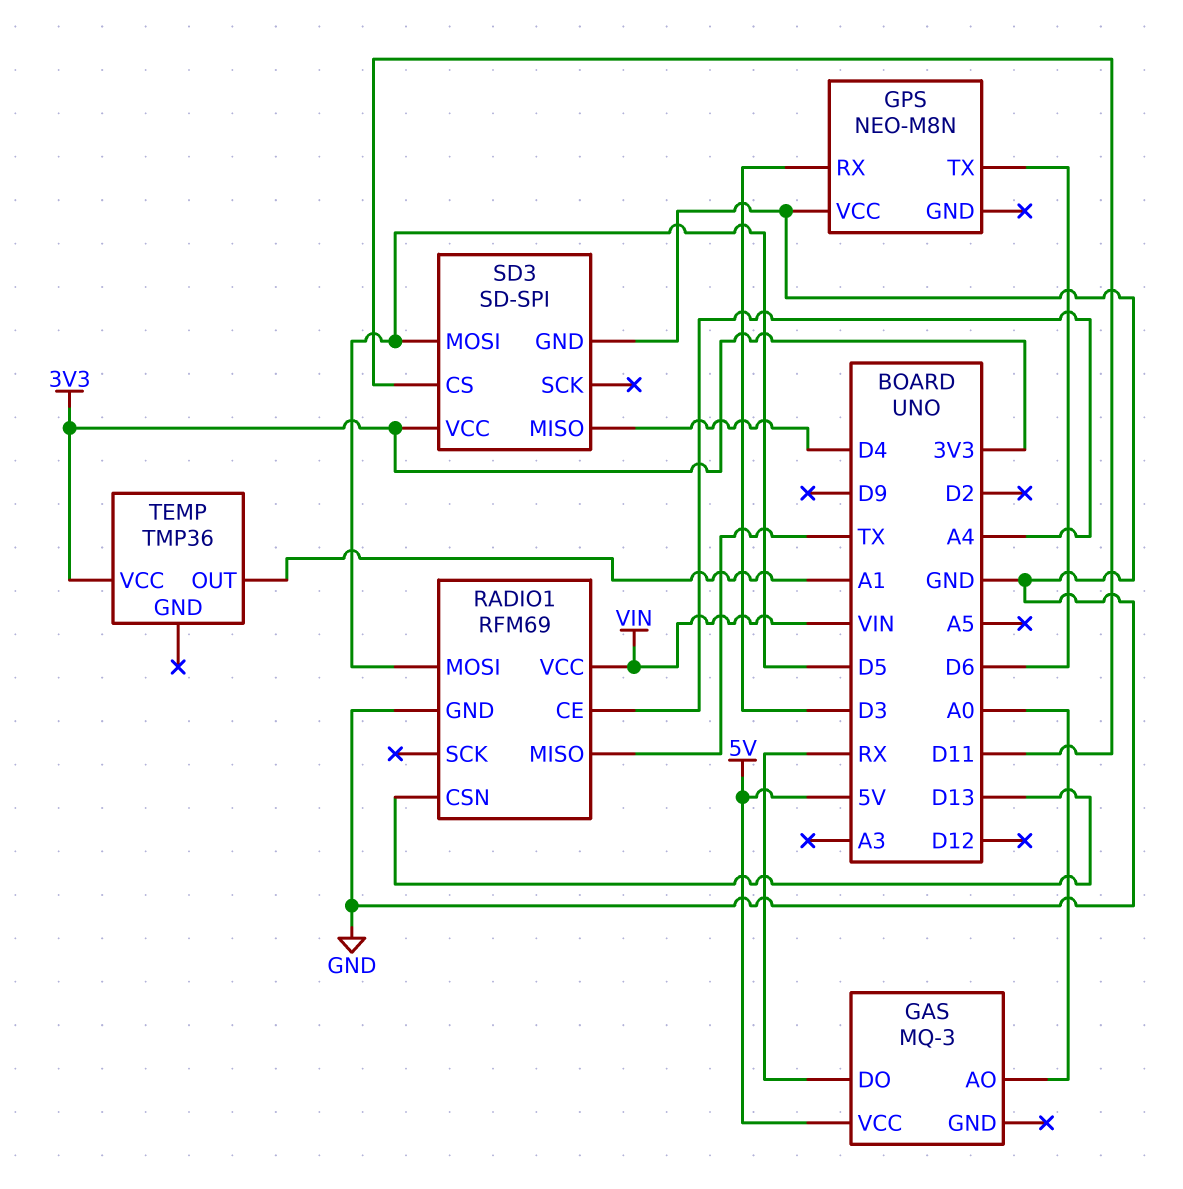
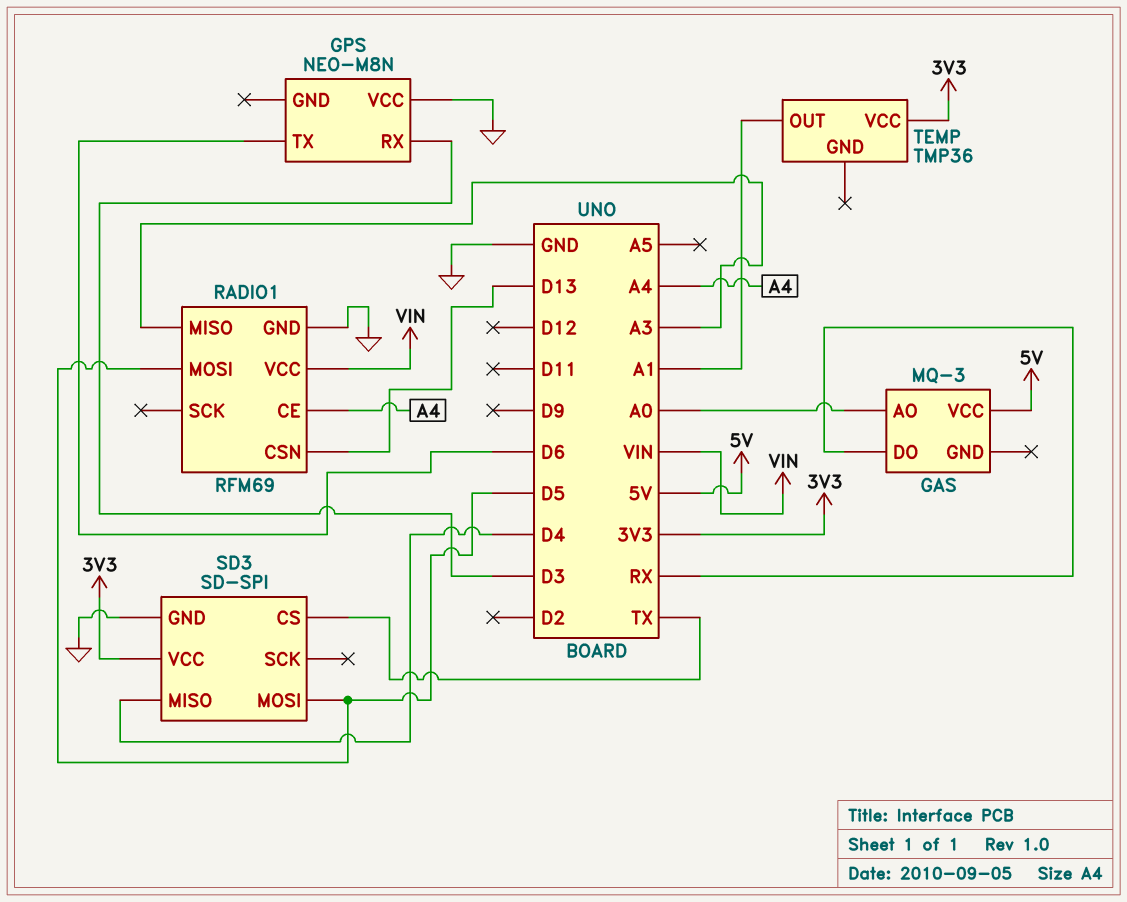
RADIO1 pin MISO: TX -> A3
SD3 pin CS: D11 -> TX

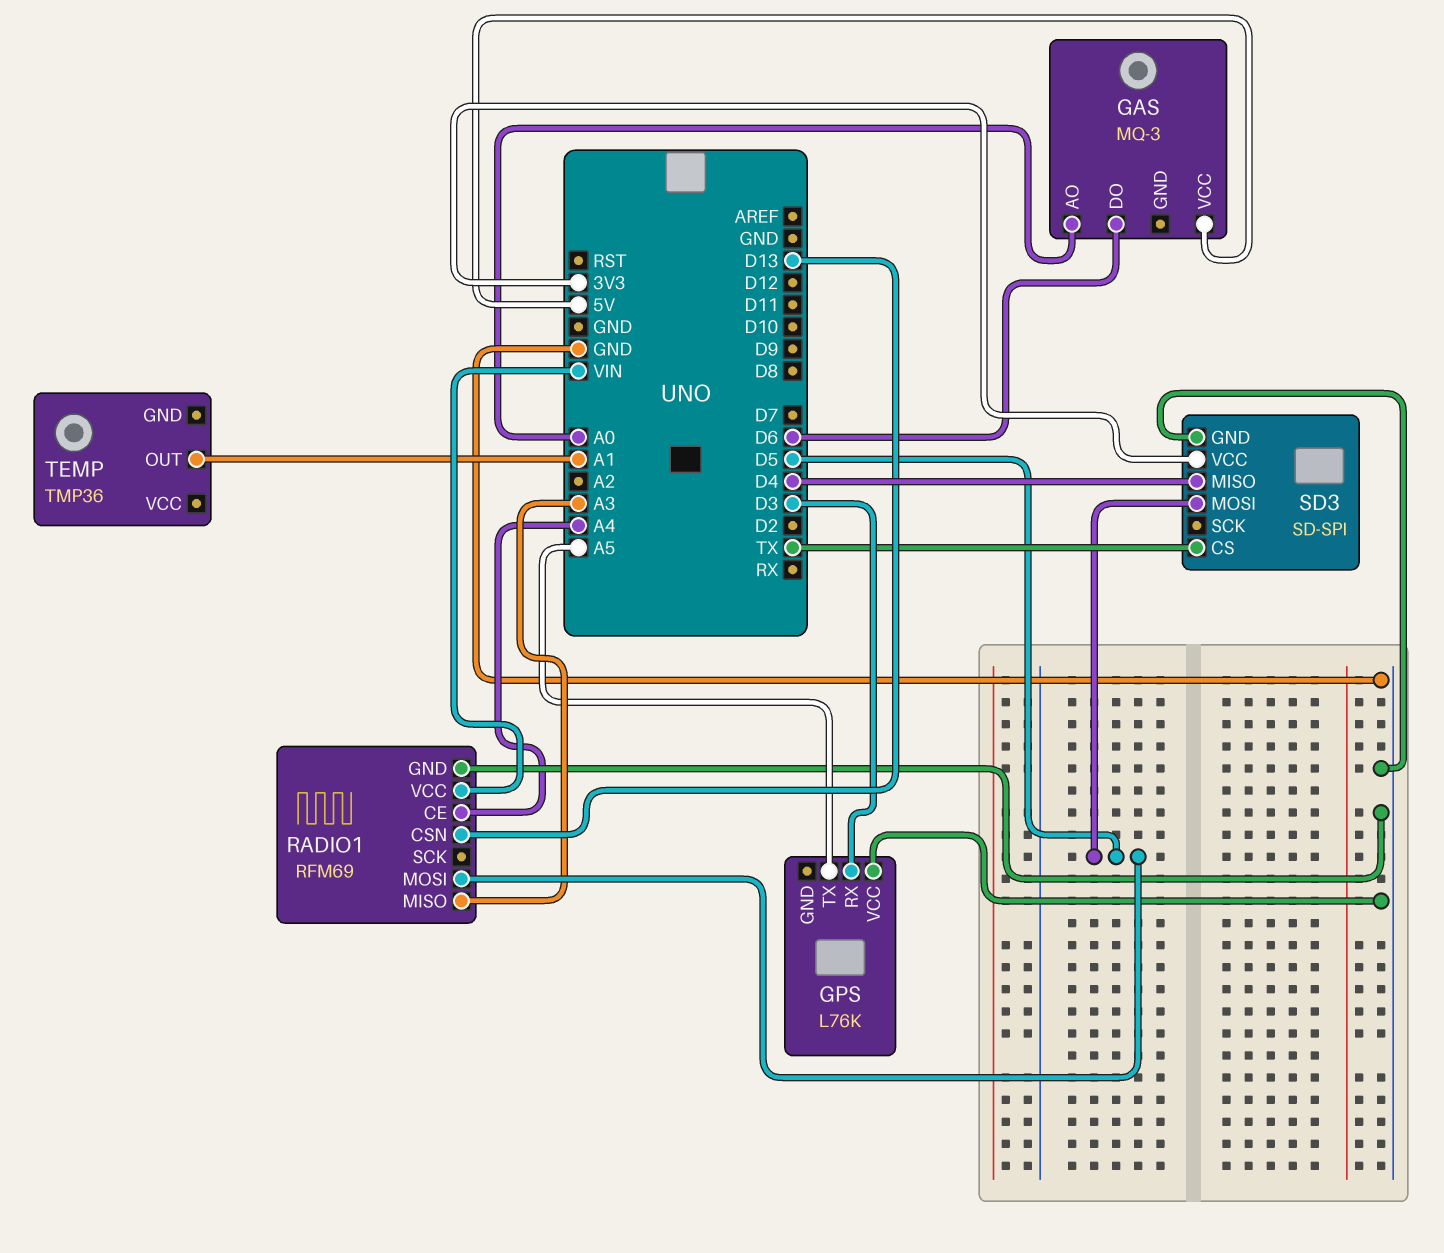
GAS pin DO: RX -> D6
GPS: NEO-M8N -> L76K
GPS pin TX: D6 -> A5
TEMP pin VCC: 3V3 -> none

